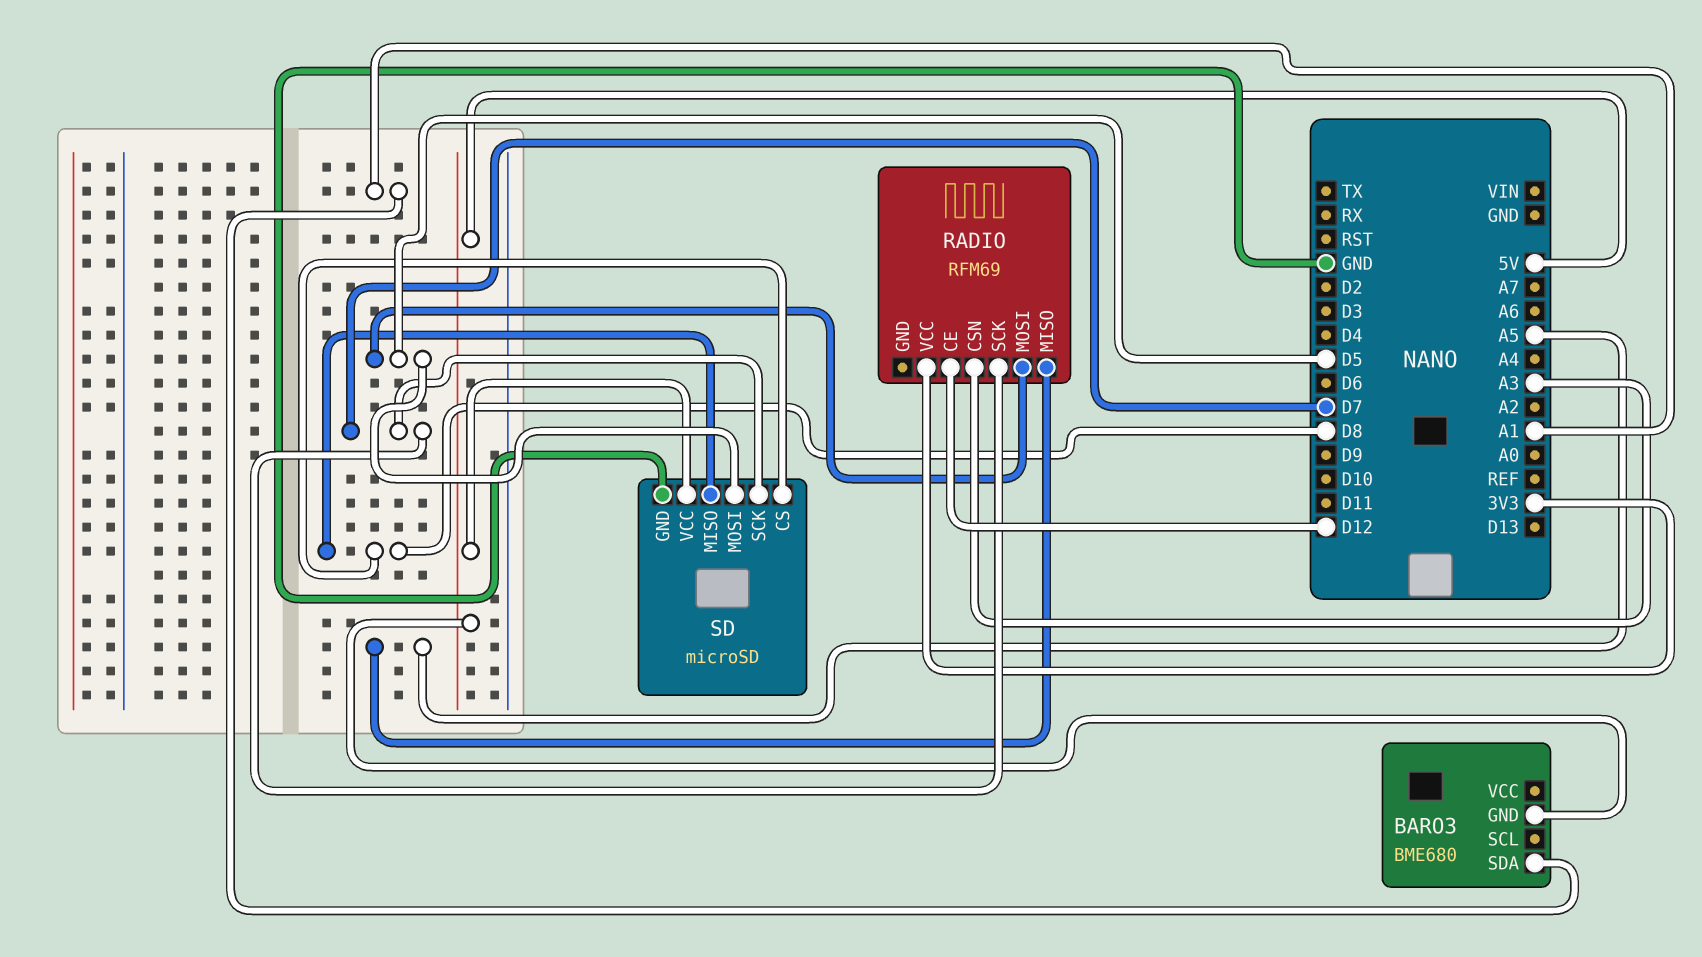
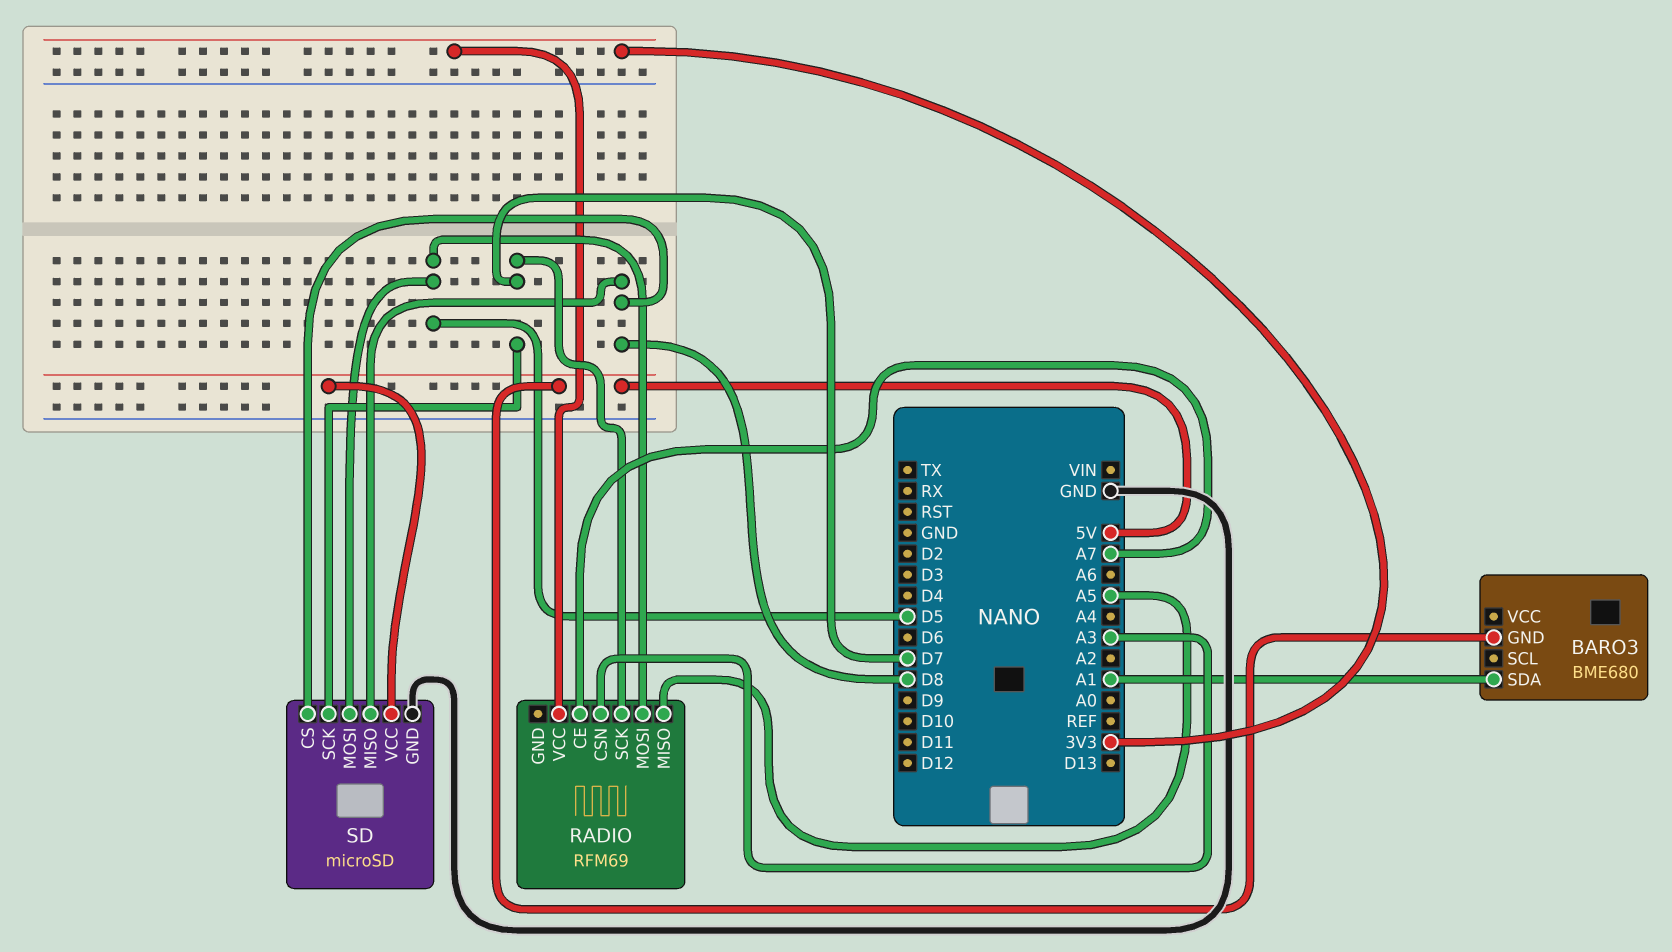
RADIO pin CE: D12 -> A7

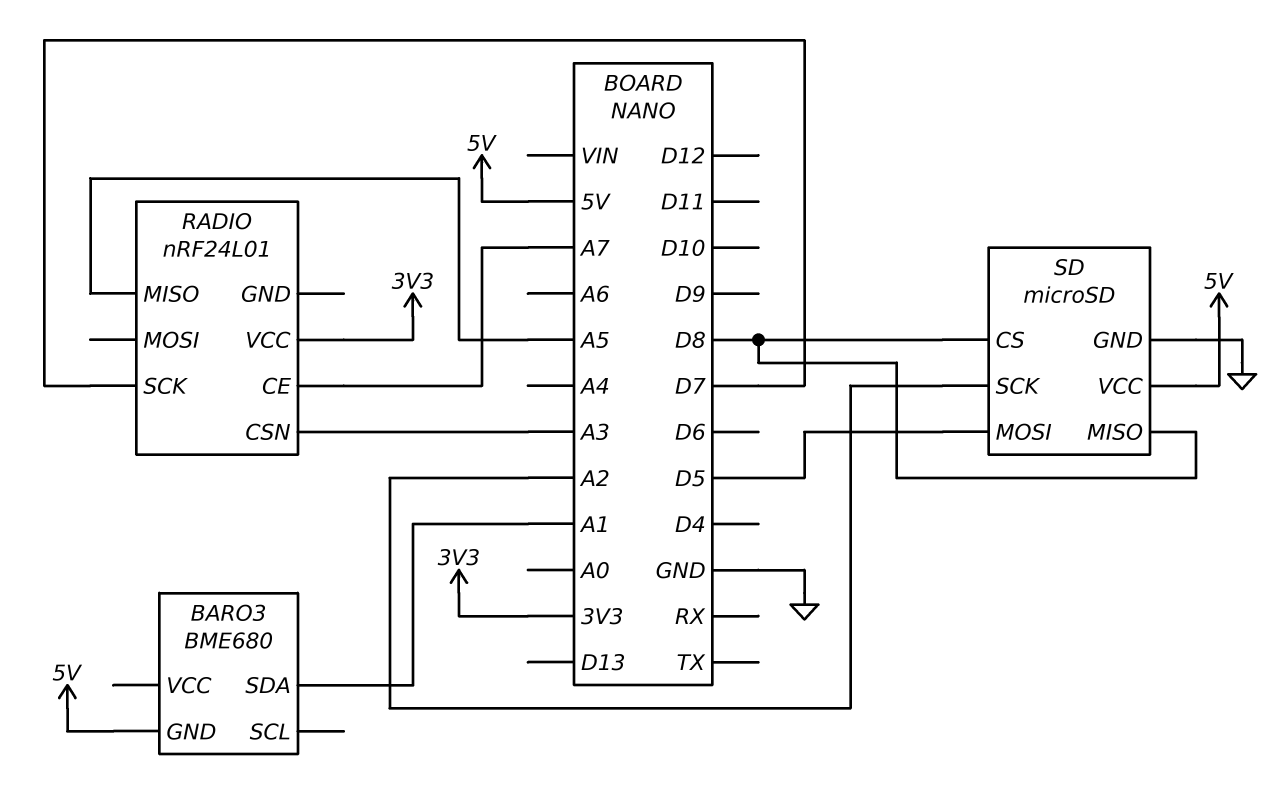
RADIO: RFM69 -> nRF24L01
RADIO pin MOSI: D5 -> none
SD pin SCK: D7 -> A2

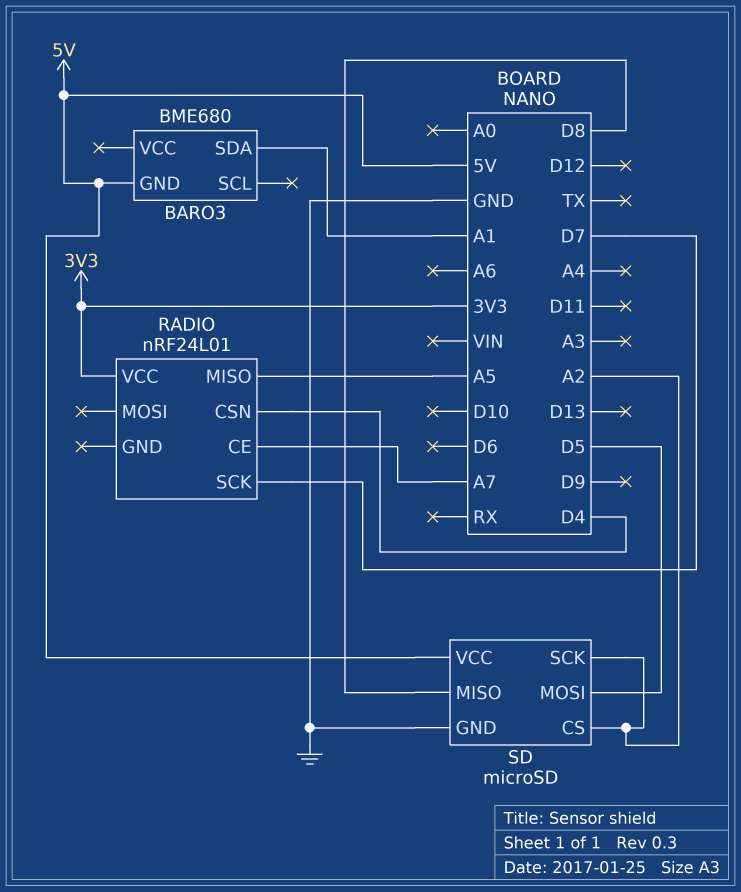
RADIO pin CSN: A3 -> D4
SD pin CS: D8 -> A2

